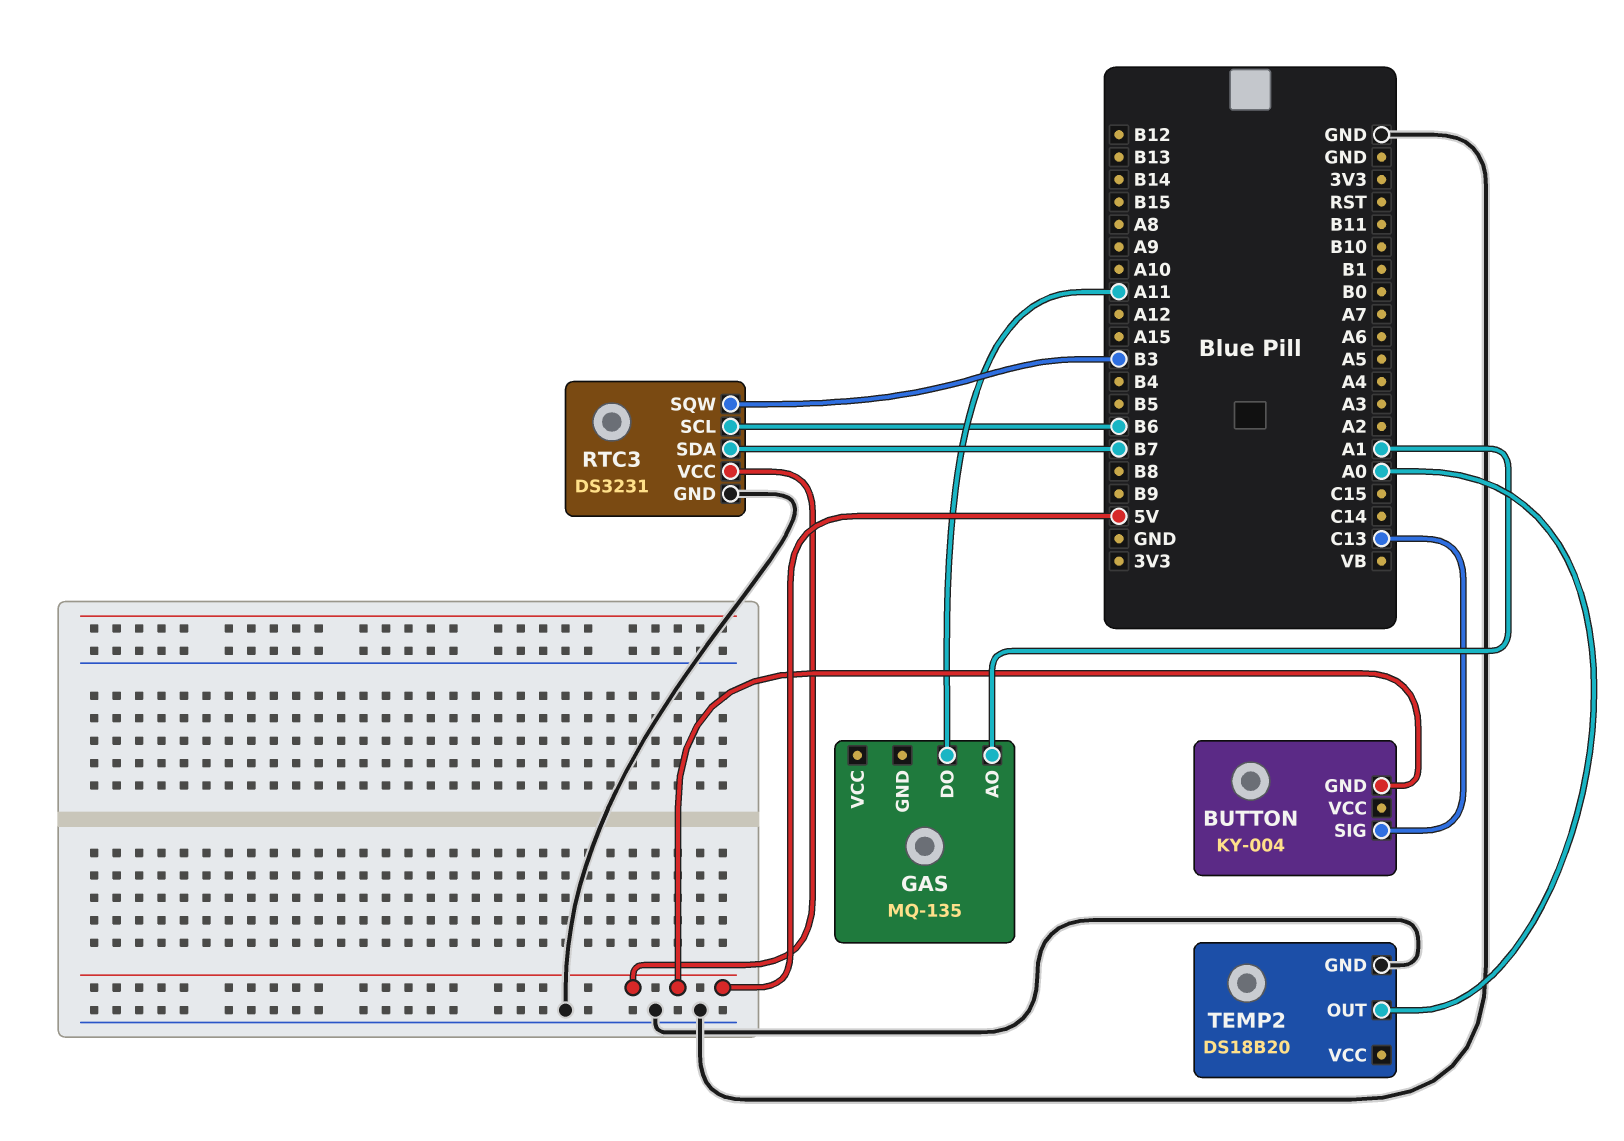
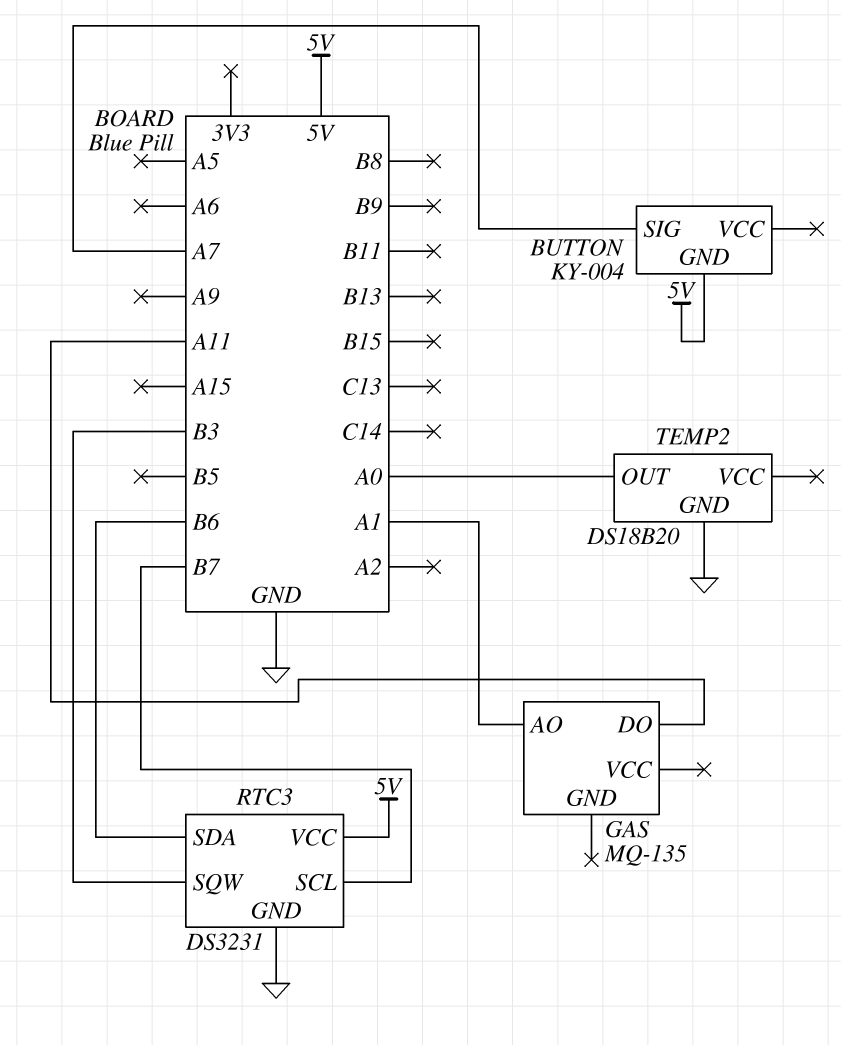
BUTTON pin SIG: C13 -> A7
RTC3 pin SCL: B6 -> B7
RTC3 pin SDA: B7 -> B6

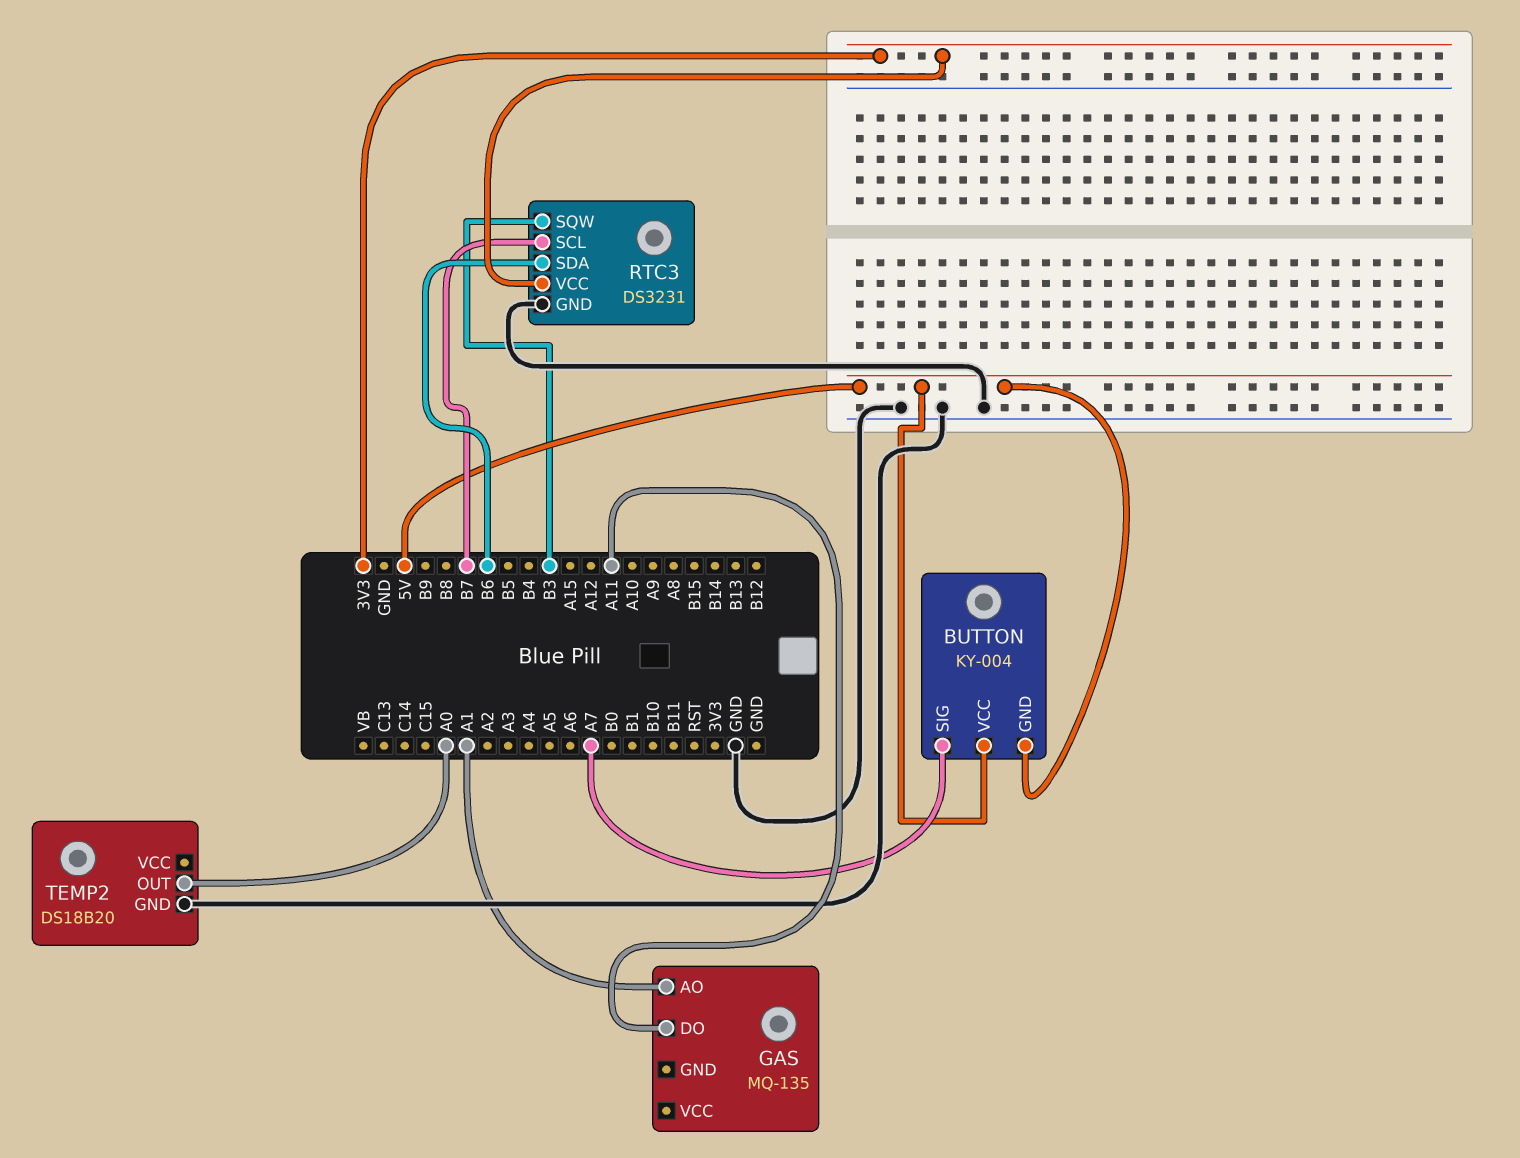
BUTTON pin VCC: none -> 5V
RTC3 pin VCC: 5V -> 3V3

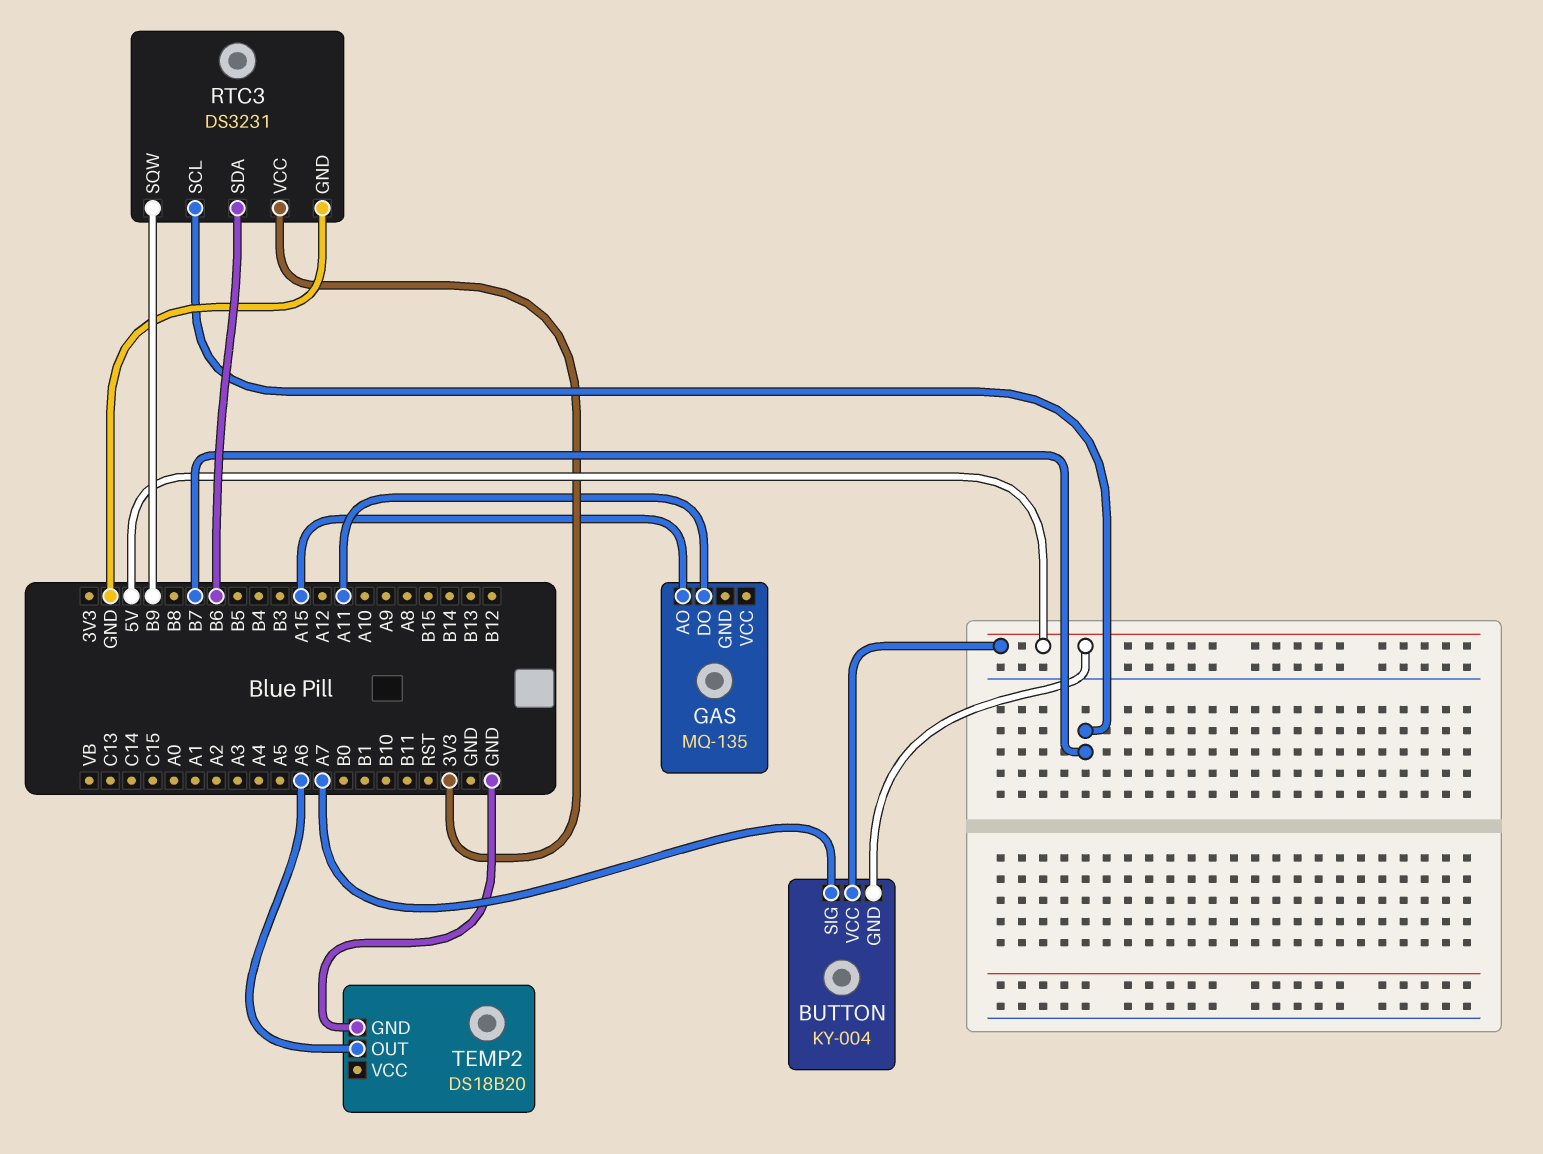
GAS pin AO: A1 -> A15
RTC3 pin SQW: B3 -> B9
TEMP2 pin OUT: A0 -> A6

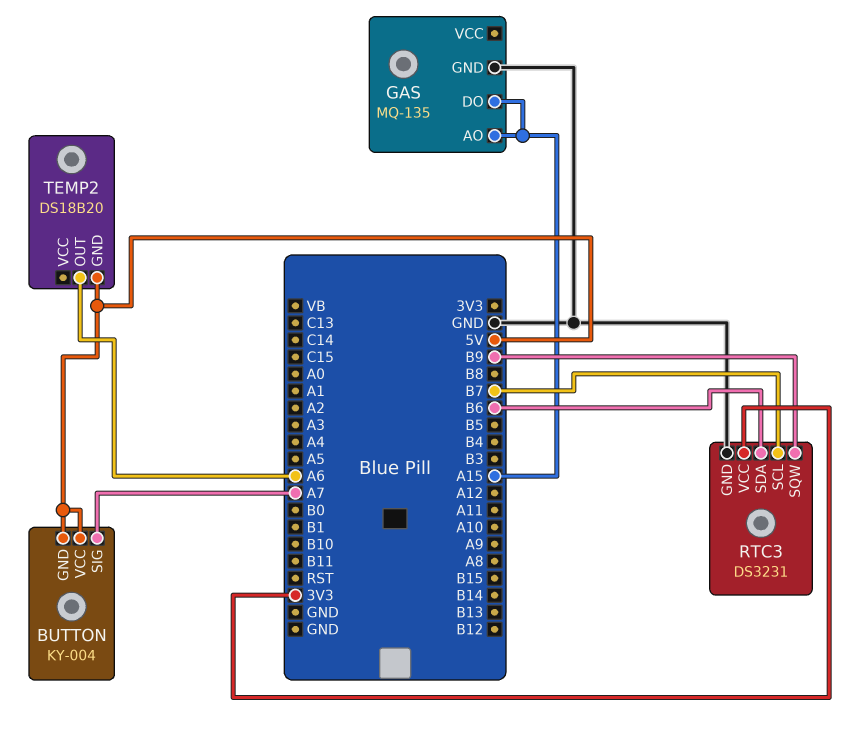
GAS pin DO: A11 -> A15
GAS pin GND: none -> GND
TEMP2 pin GND: GND -> 5V

